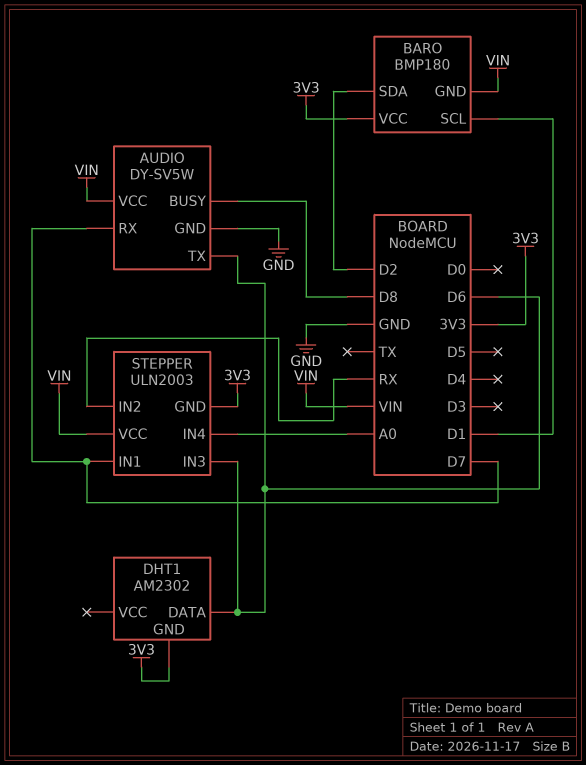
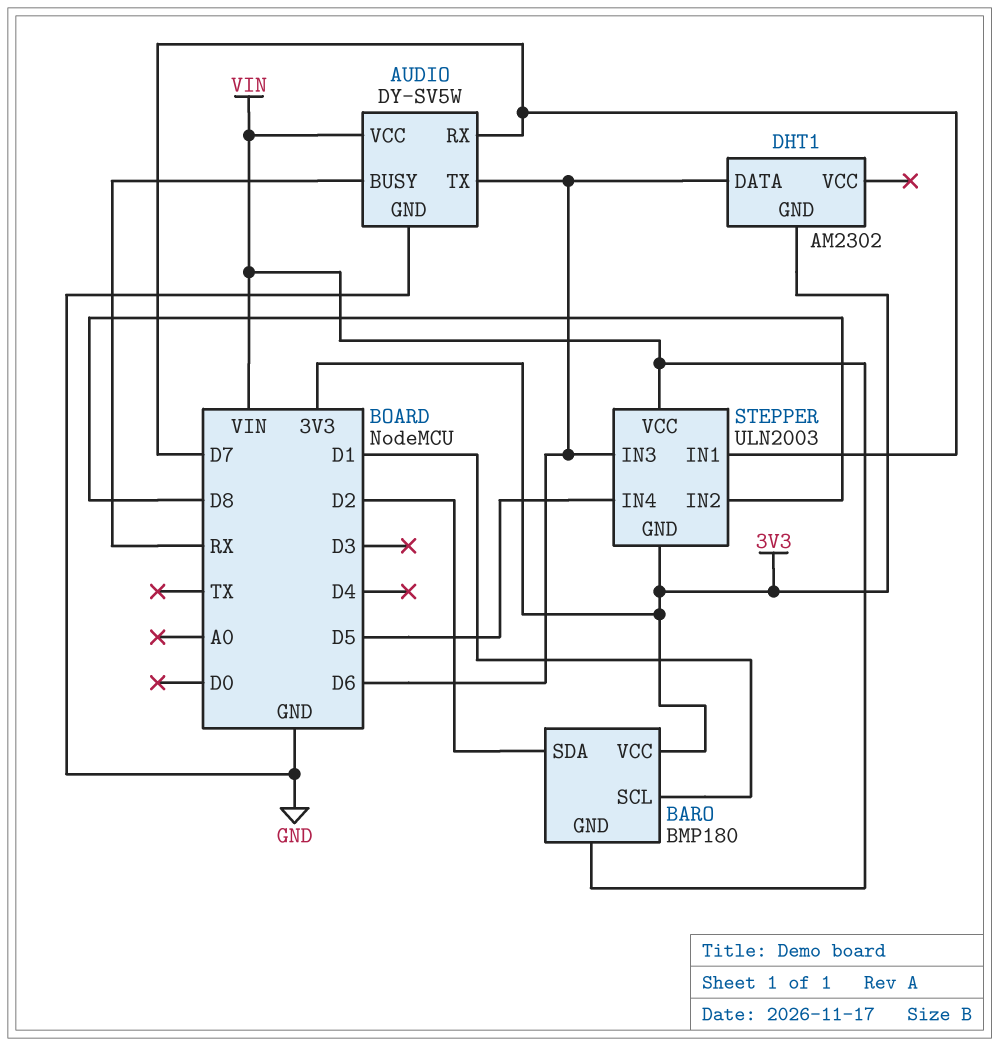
AUDIO pin BUSY: D8 -> RX
STEPPER pin IN2: RX -> D8
STEPPER pin IN4: A0 -> D5

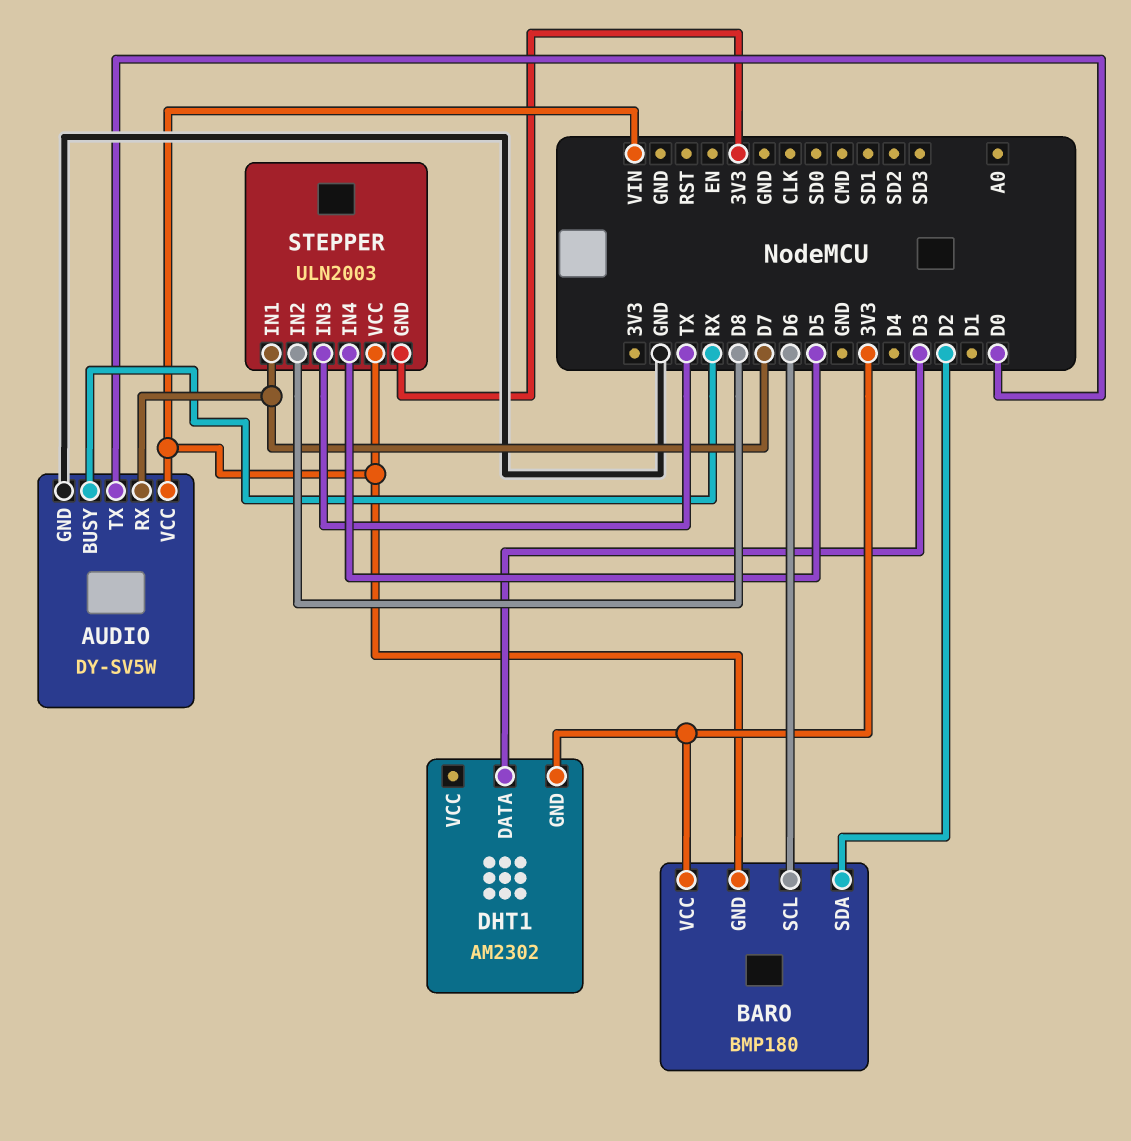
AUDIO pin TX: D6 -> D0
BARO pin SCL: D1 -> D6
DHT1 pin DATA: D6 -> D3
STEPPER pin IN3: D6 -> TX

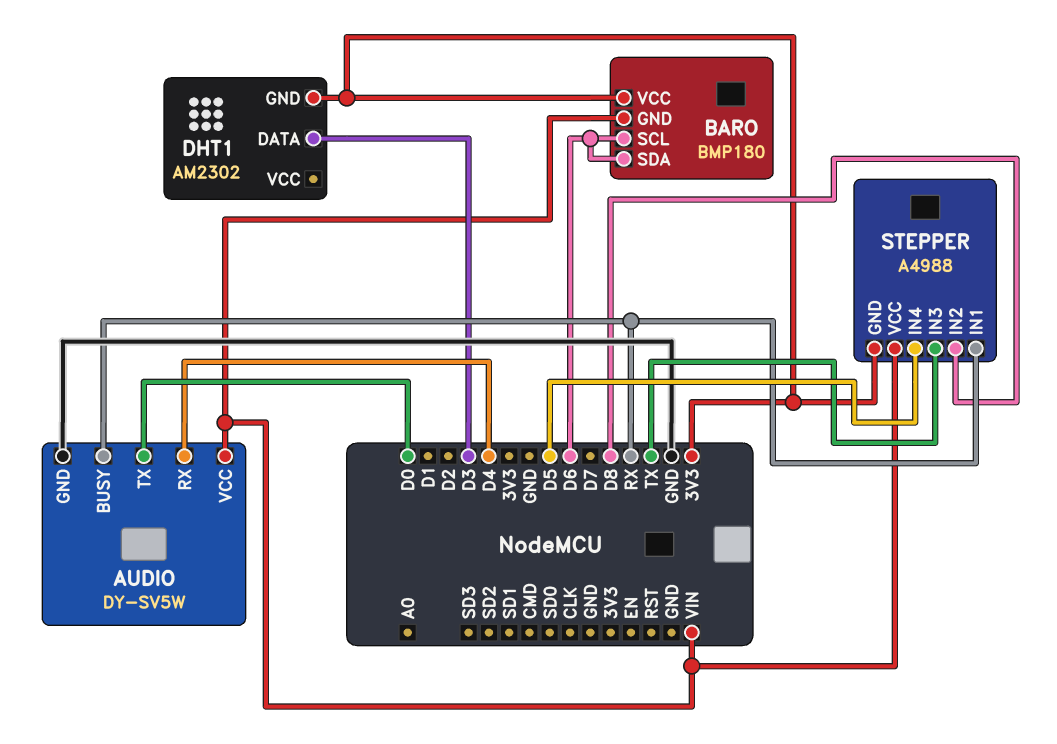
AUDIO pin RX: D7 -> D4
BARO pin SDA: D2 -> D6
STEPPER: ULN2003 -> A4988
STEPPER pin IN1: D7 -> RX

